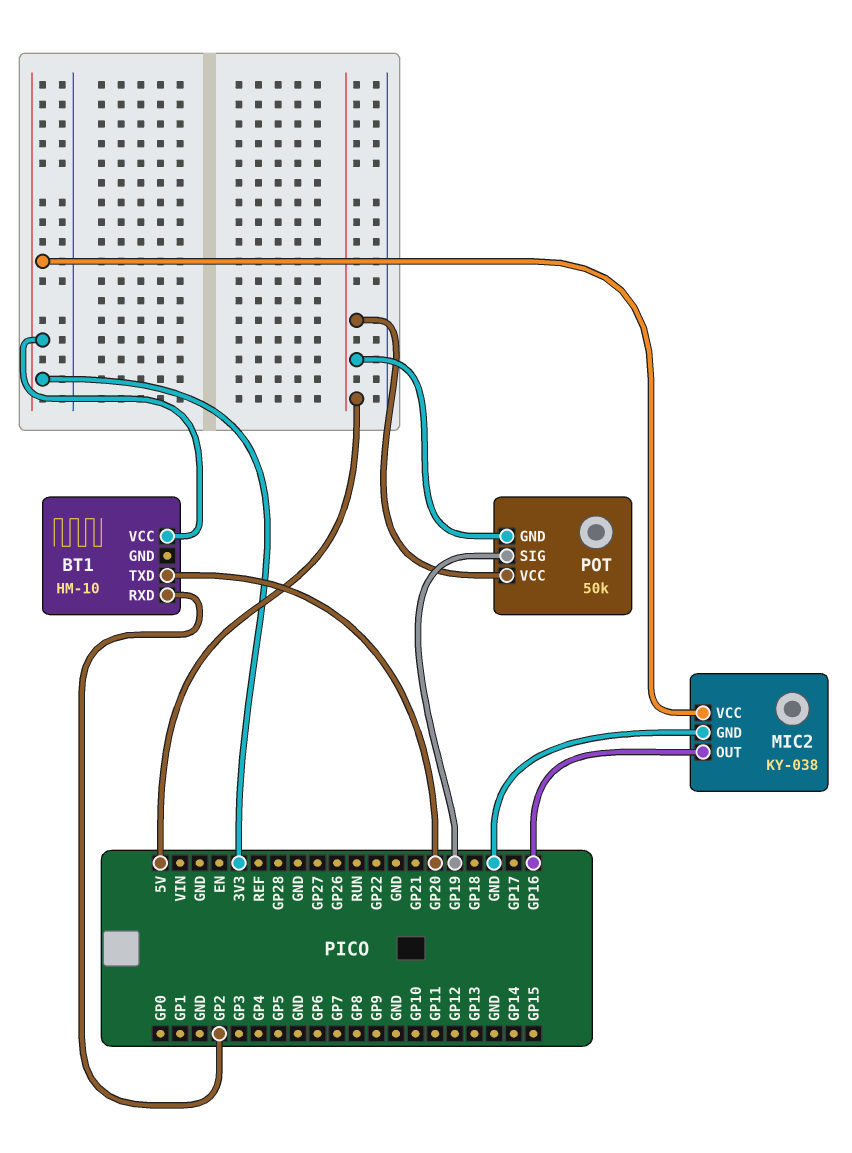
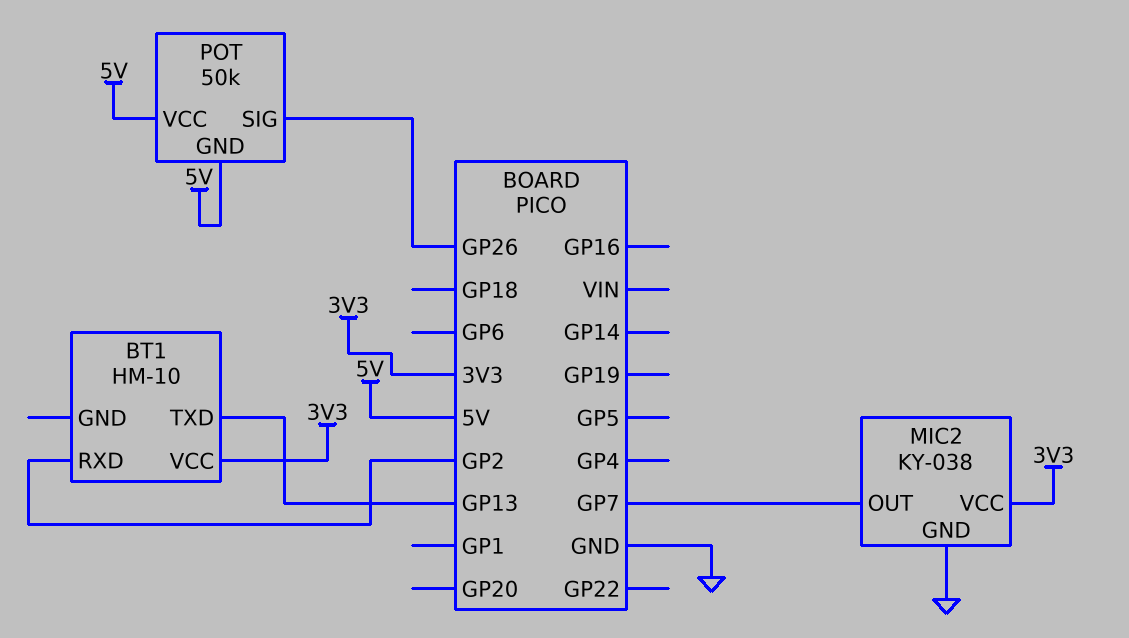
BT1 pin TXD: GP20 -> GP13
MIC2 pin OUT: GP16 -> GP7
POT pin SIG: GP19 -> GP26

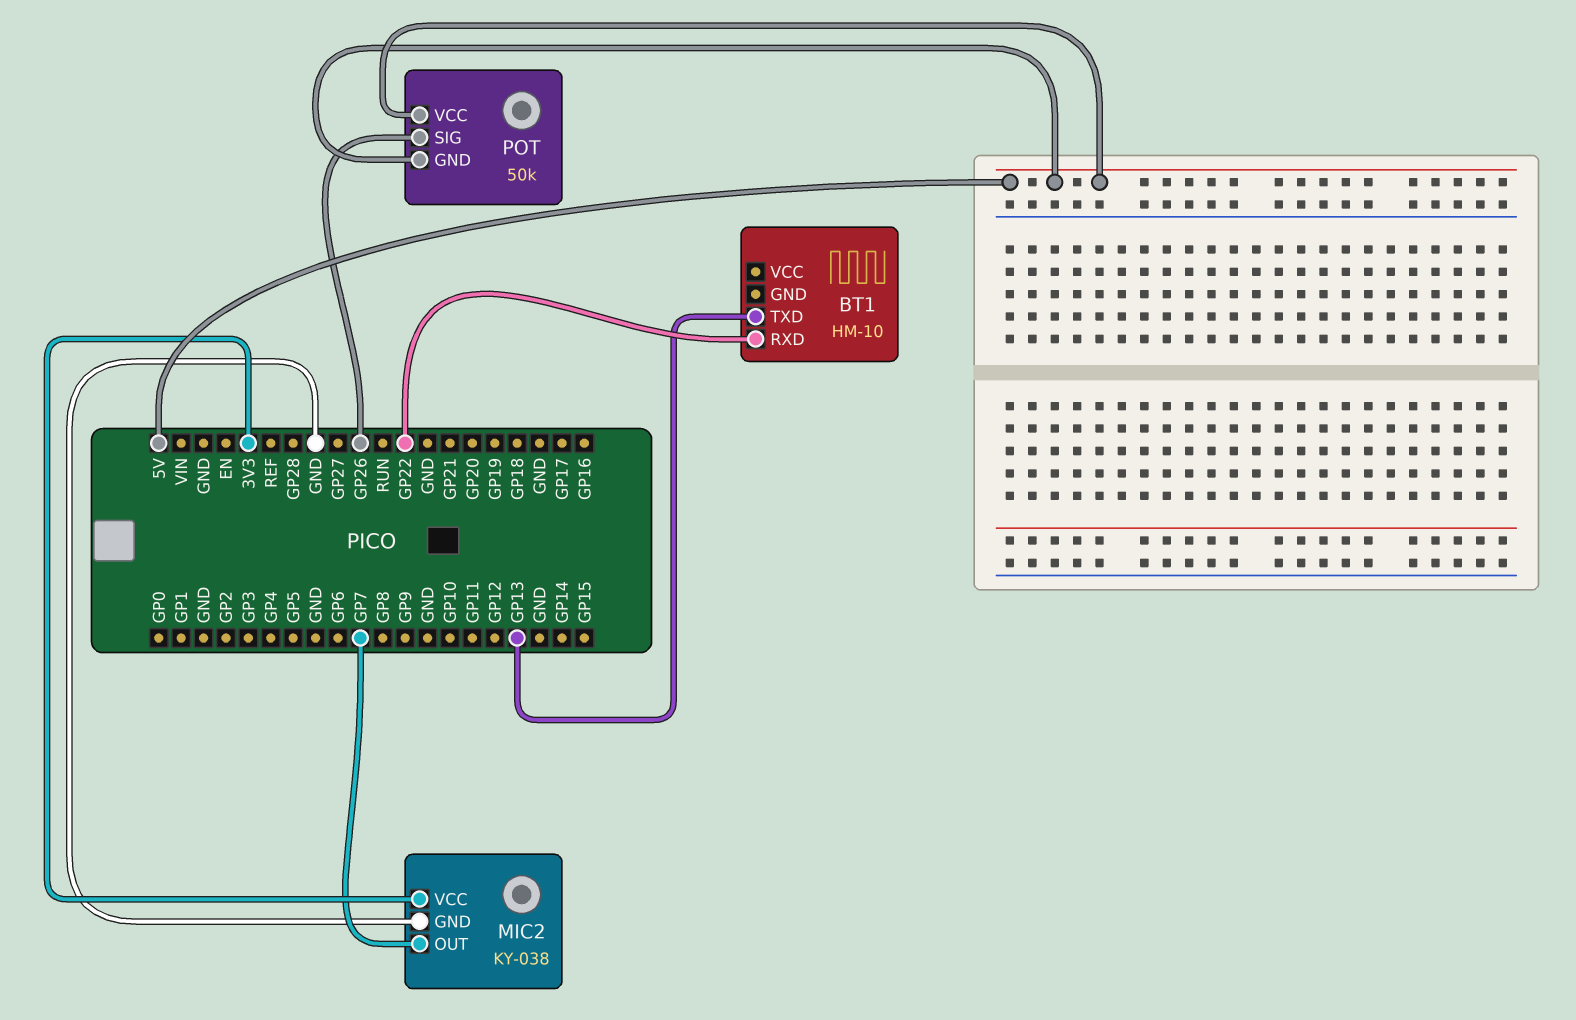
BT1 pin RXD: GP2 -> GP22
BT1 pin VCC: 3V3 -> none

